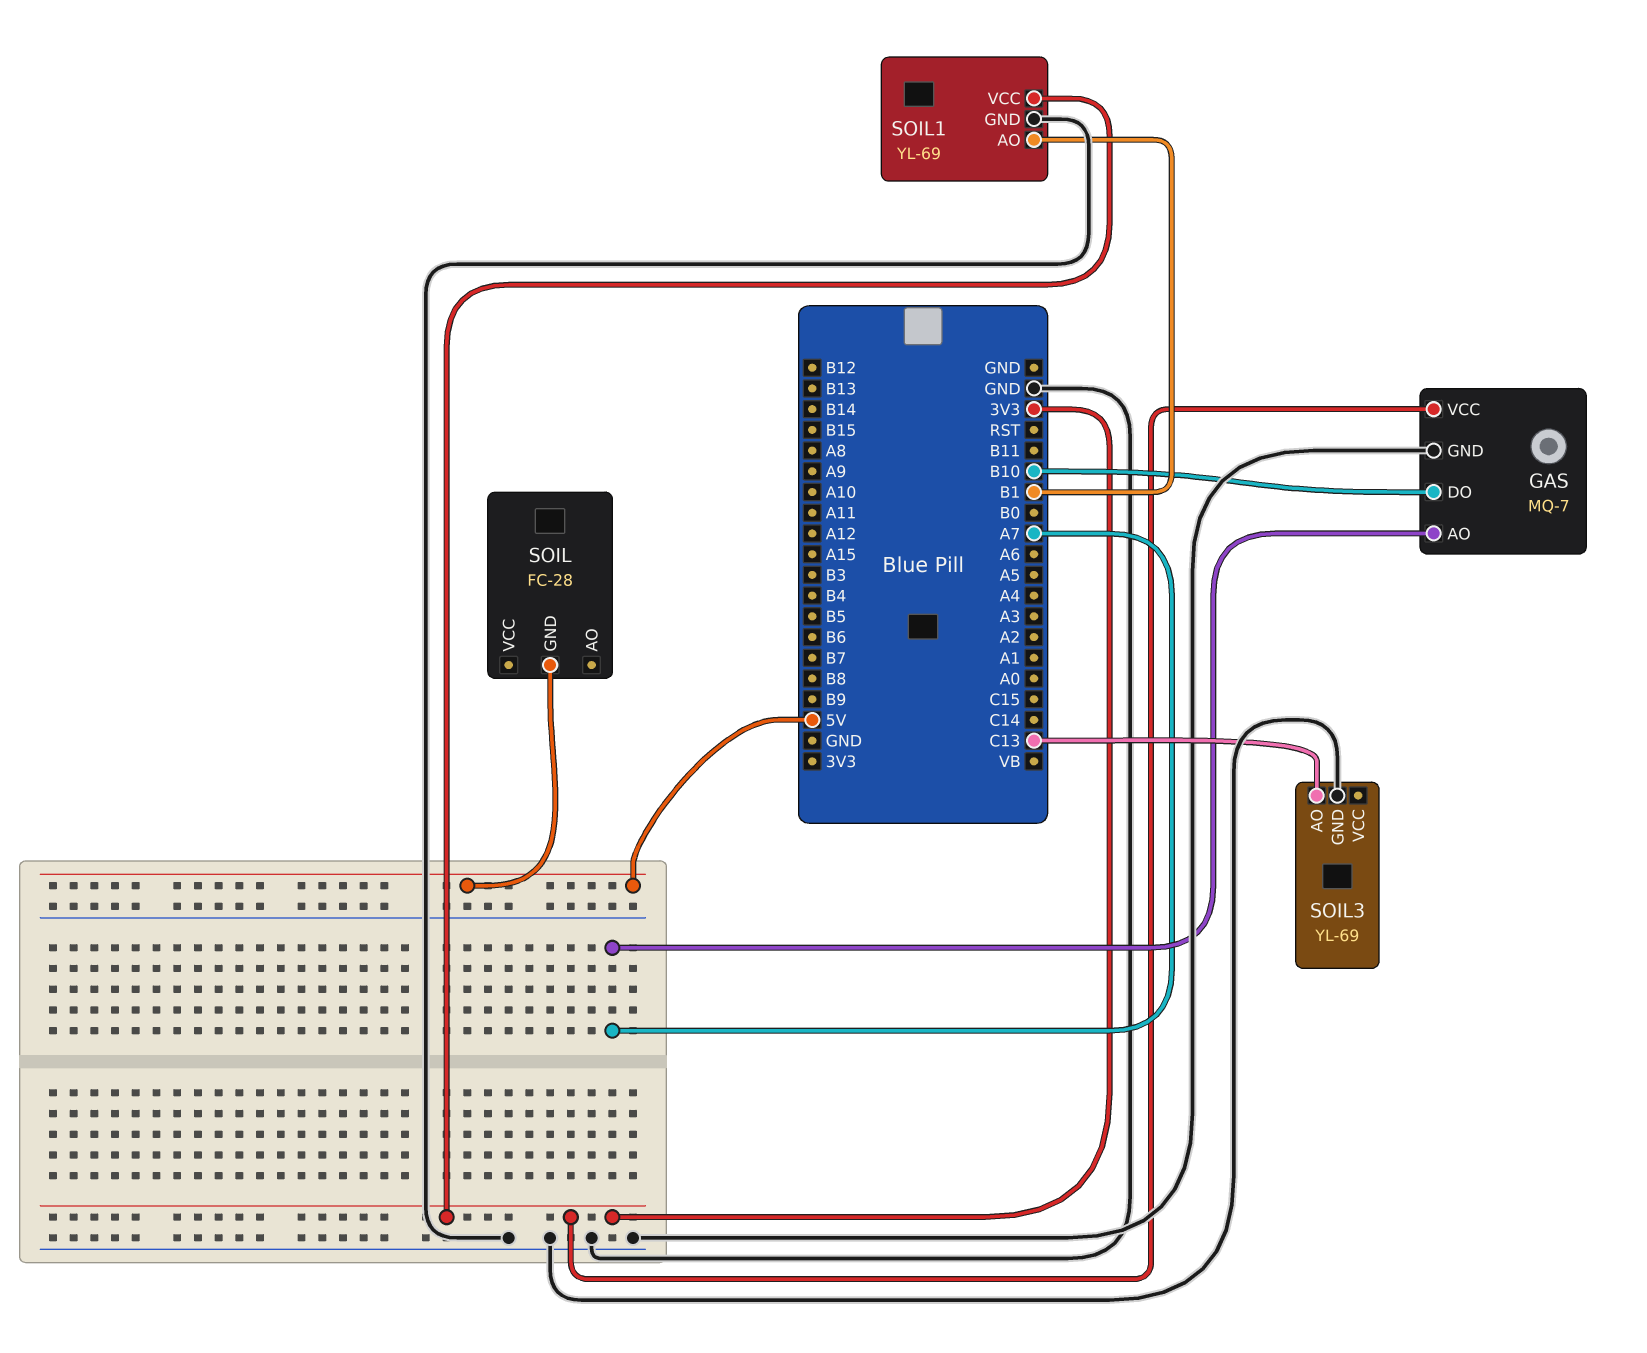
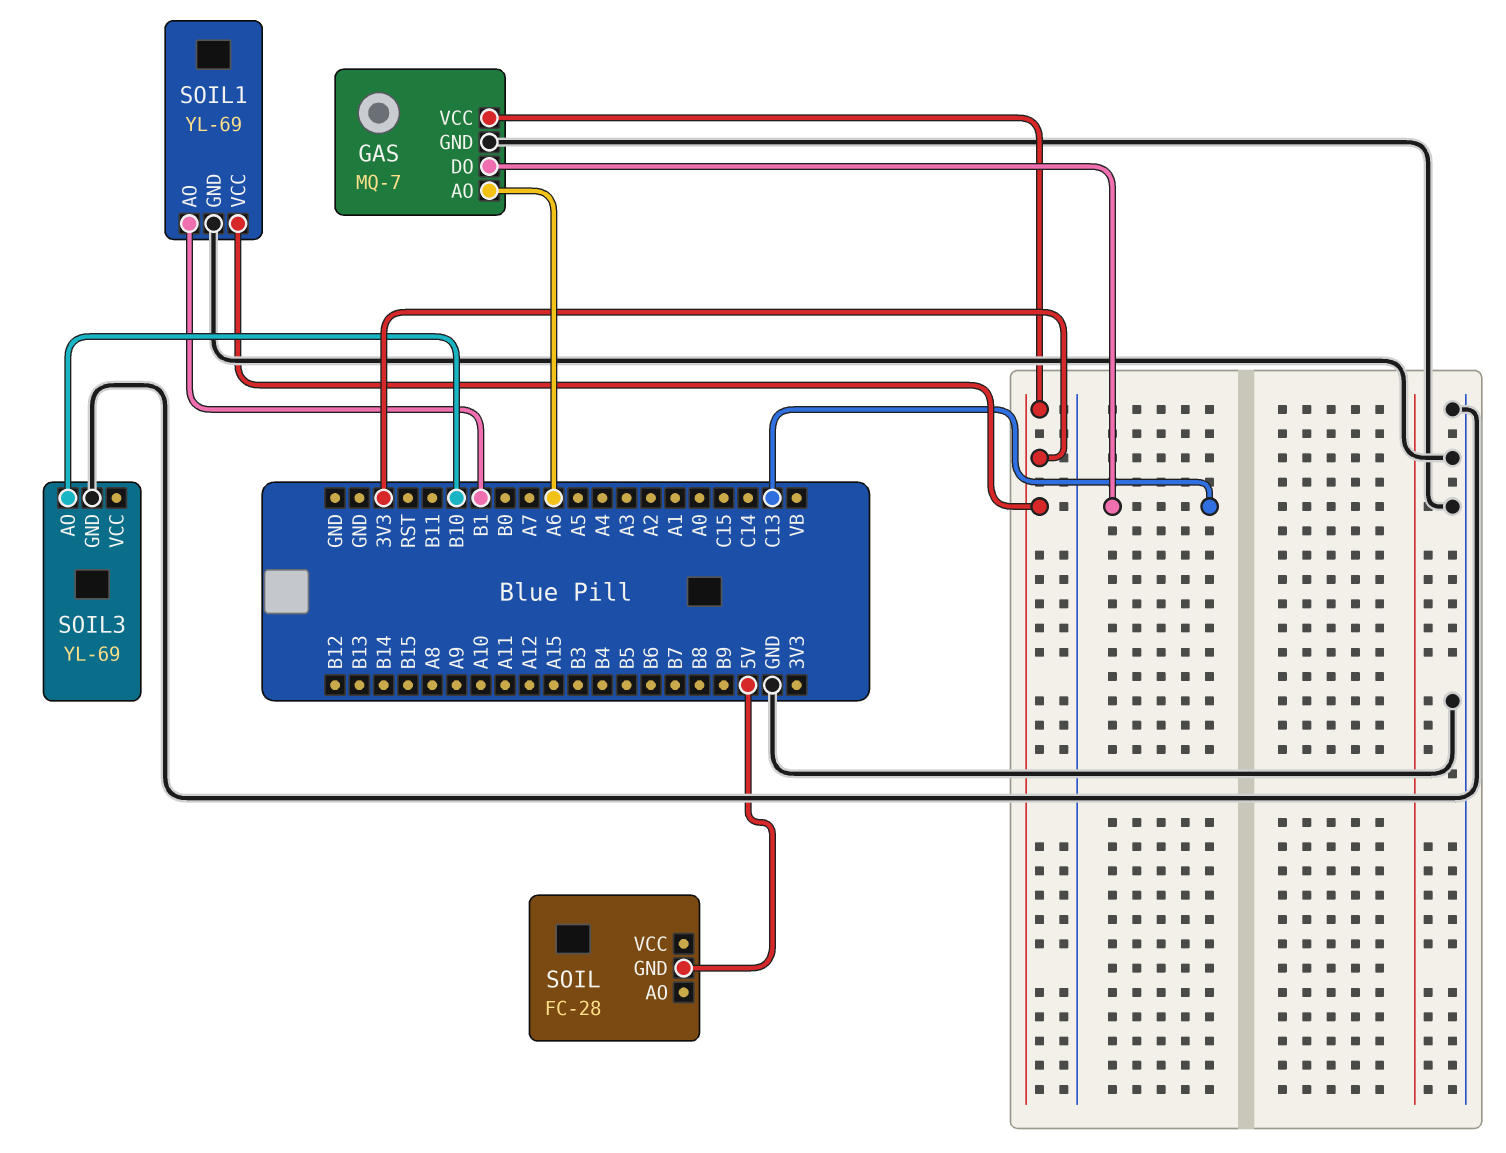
GAS pin AO: A7 -> A6
GAS pin DO: B10 -> C13
SOIL3 pin AO: C13 -> B10

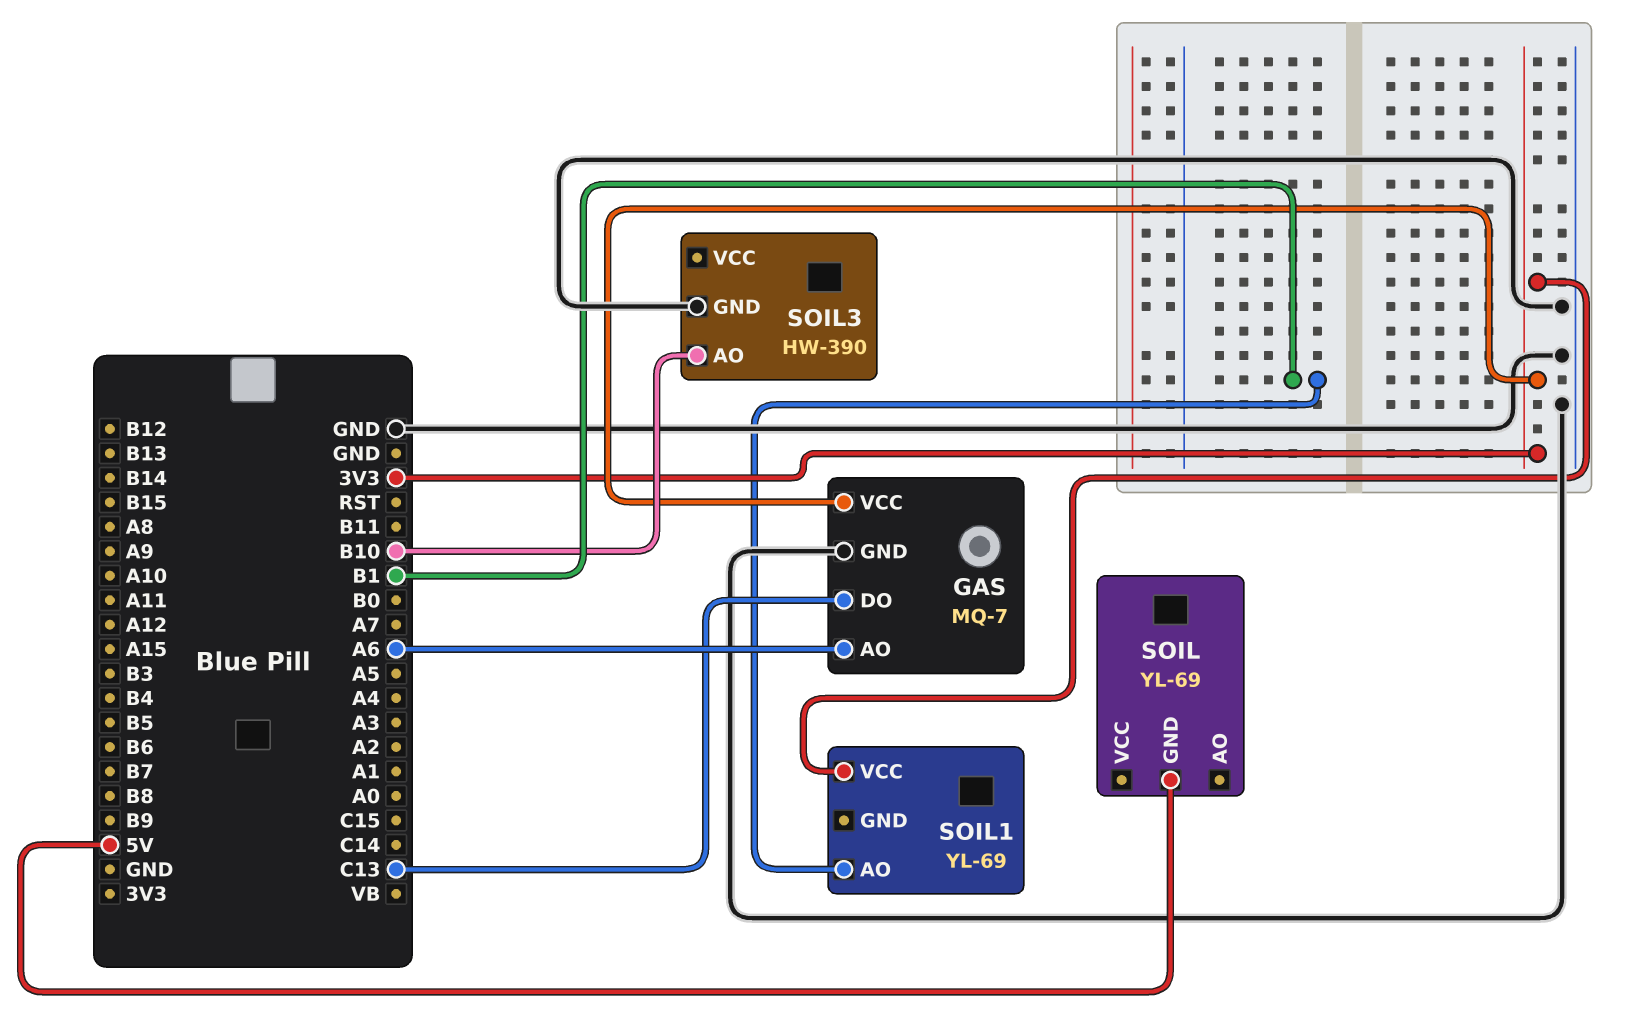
SOIL: FC-28 -> YL-69
SOIL1 pin GND: GND -> none
SOIL3: YL-69 -> HW-390

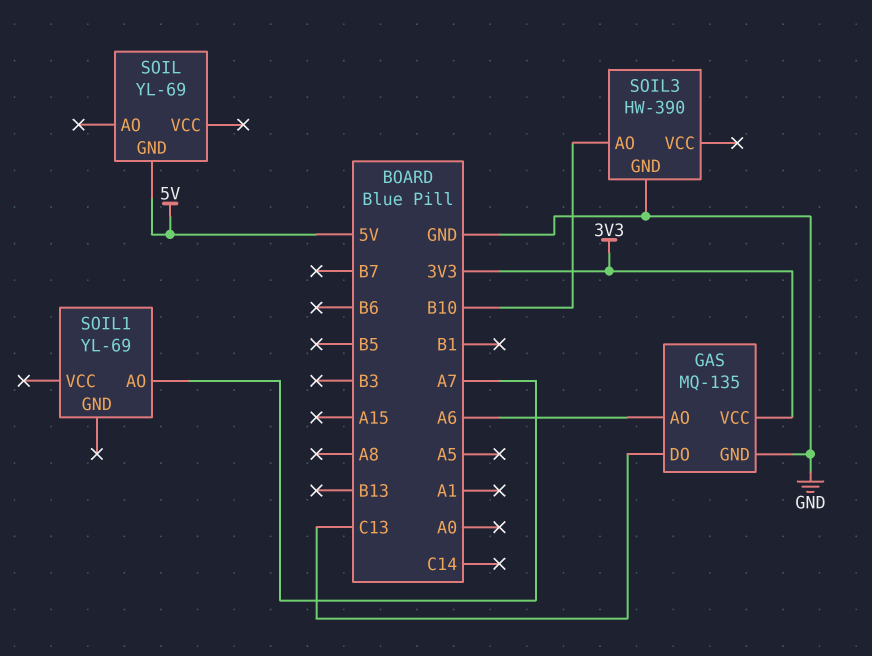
GAS: MQ-7 -> MQ-135
SOIL1 pin AO: B1 -> A7
SOIL1 pin VCC: 3V3 -> none

